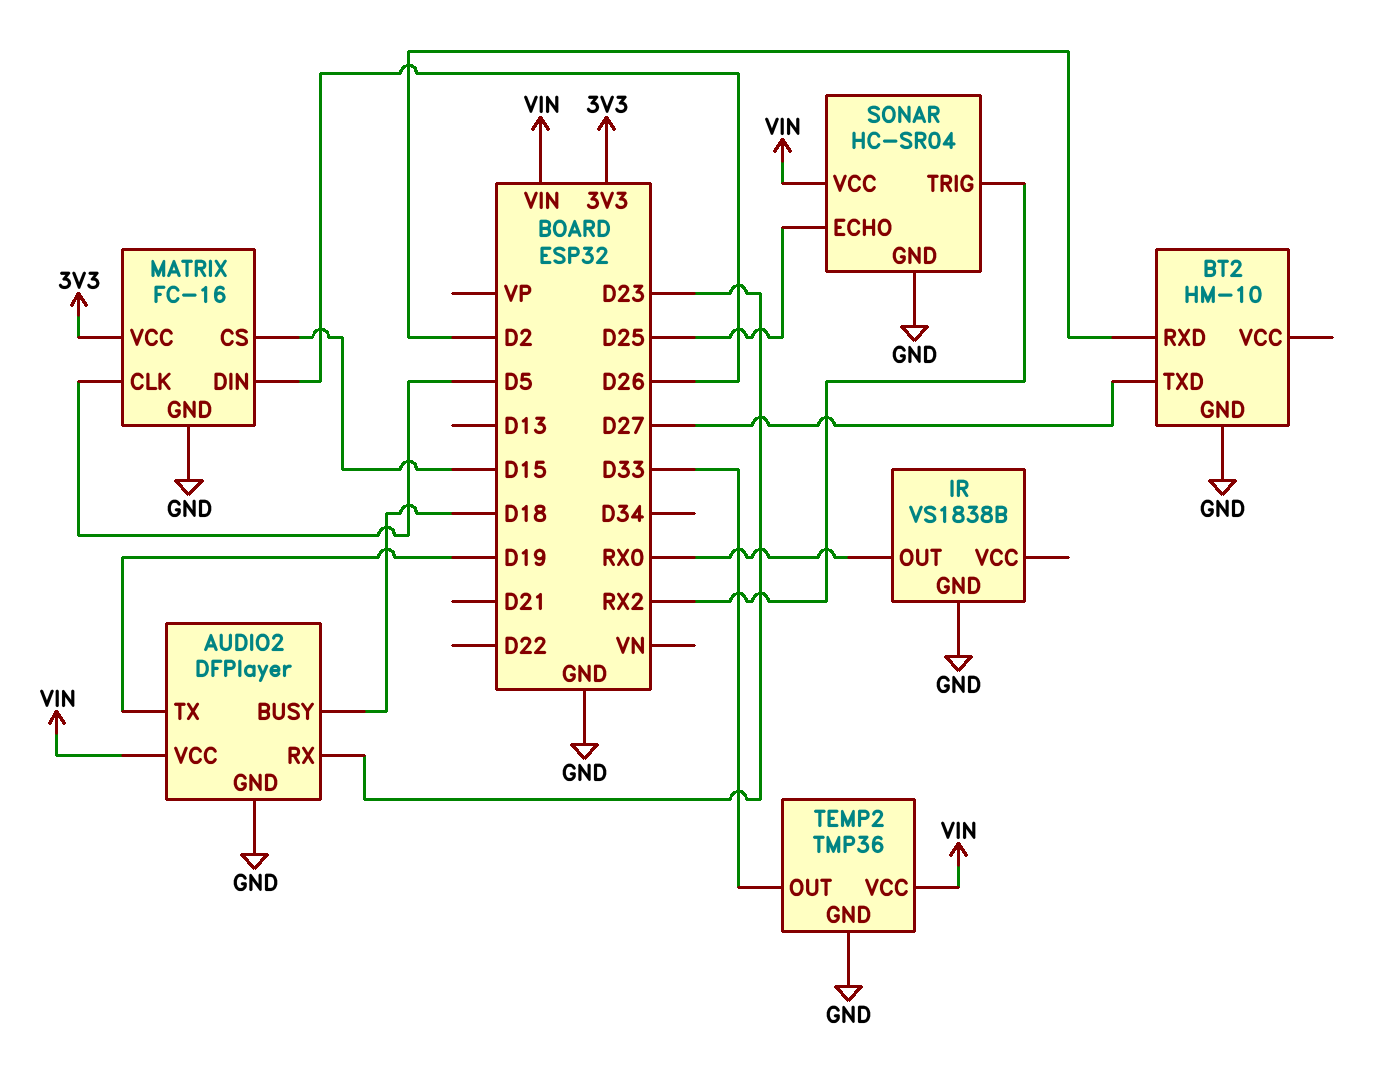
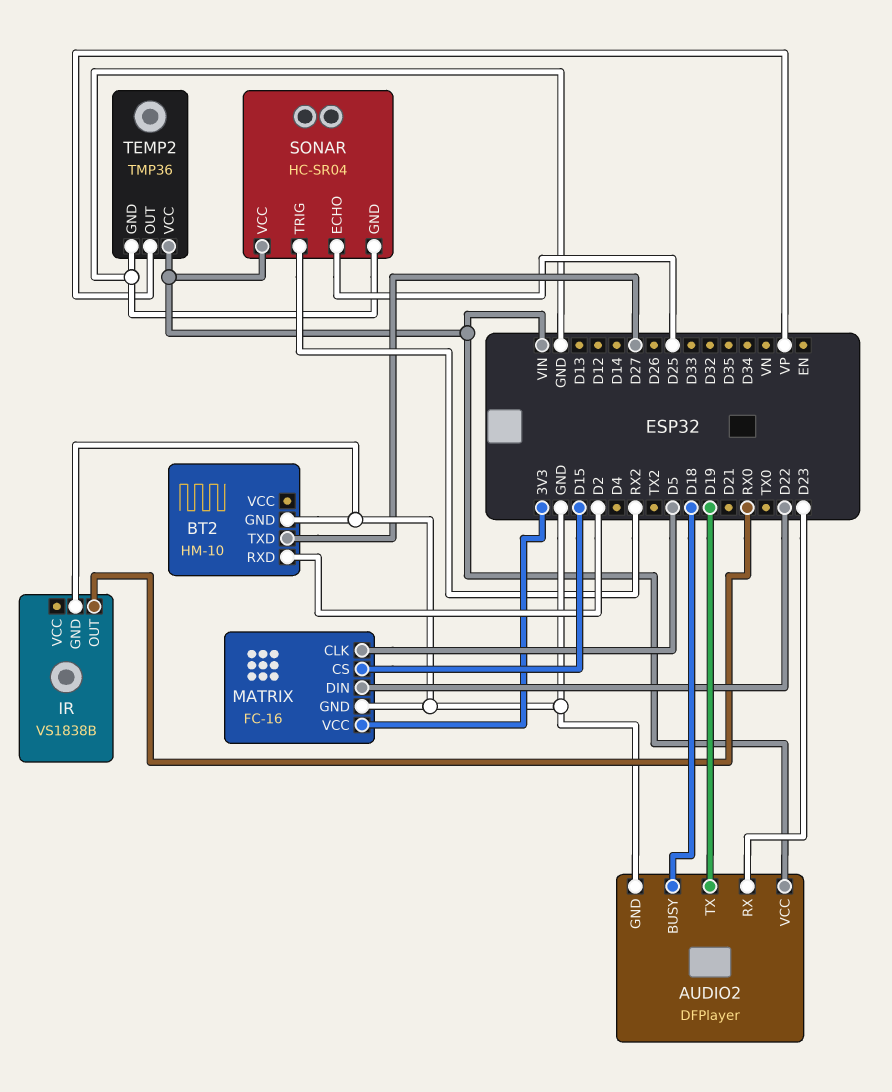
MATRIX pin DIN: D26 -> D22
TEMP2 pin OUT: D33 -> VP

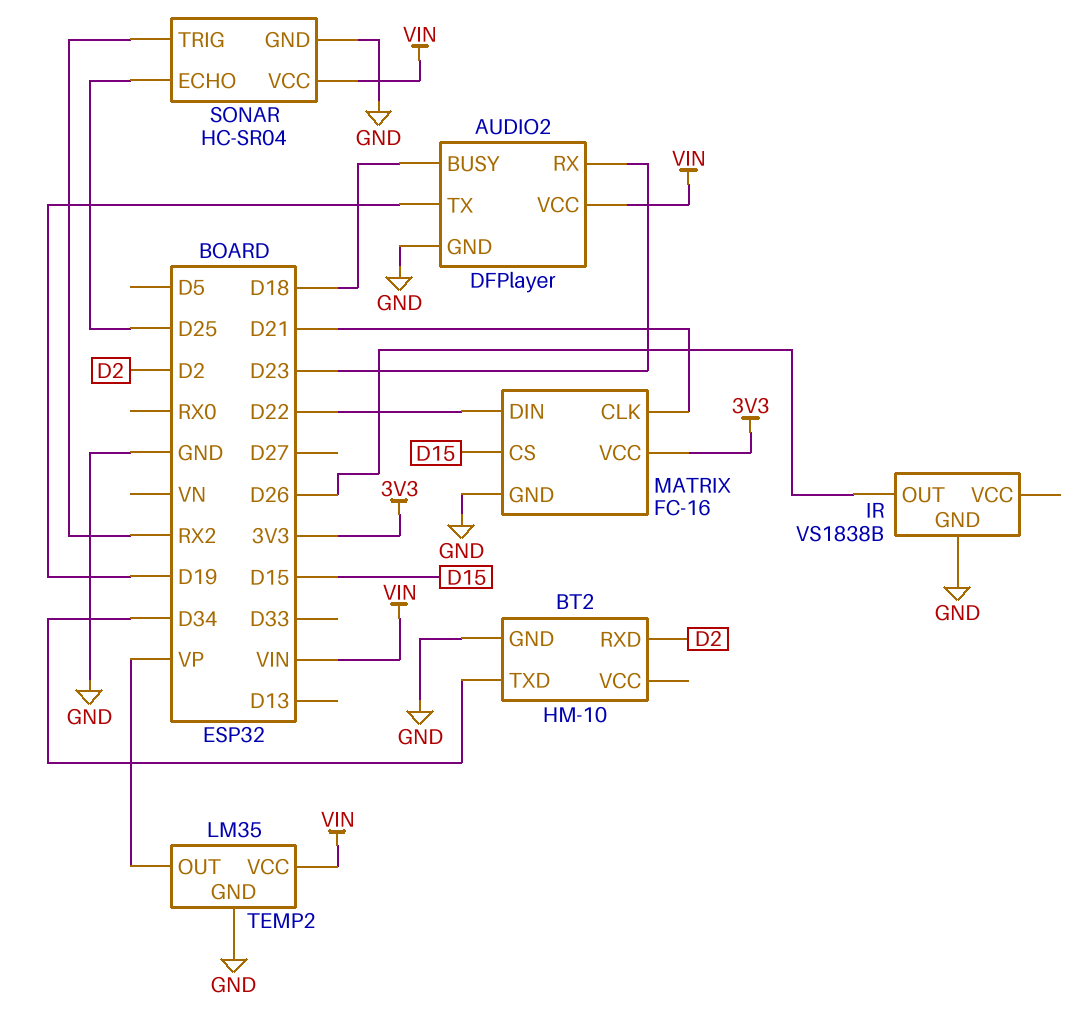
BT2 pin TXD: D27 -> D34
IR pin OUT: RX0 -> D26
MATRIX pin CLK: D5 -> D21
TEMP2: TMP36 -> LM35

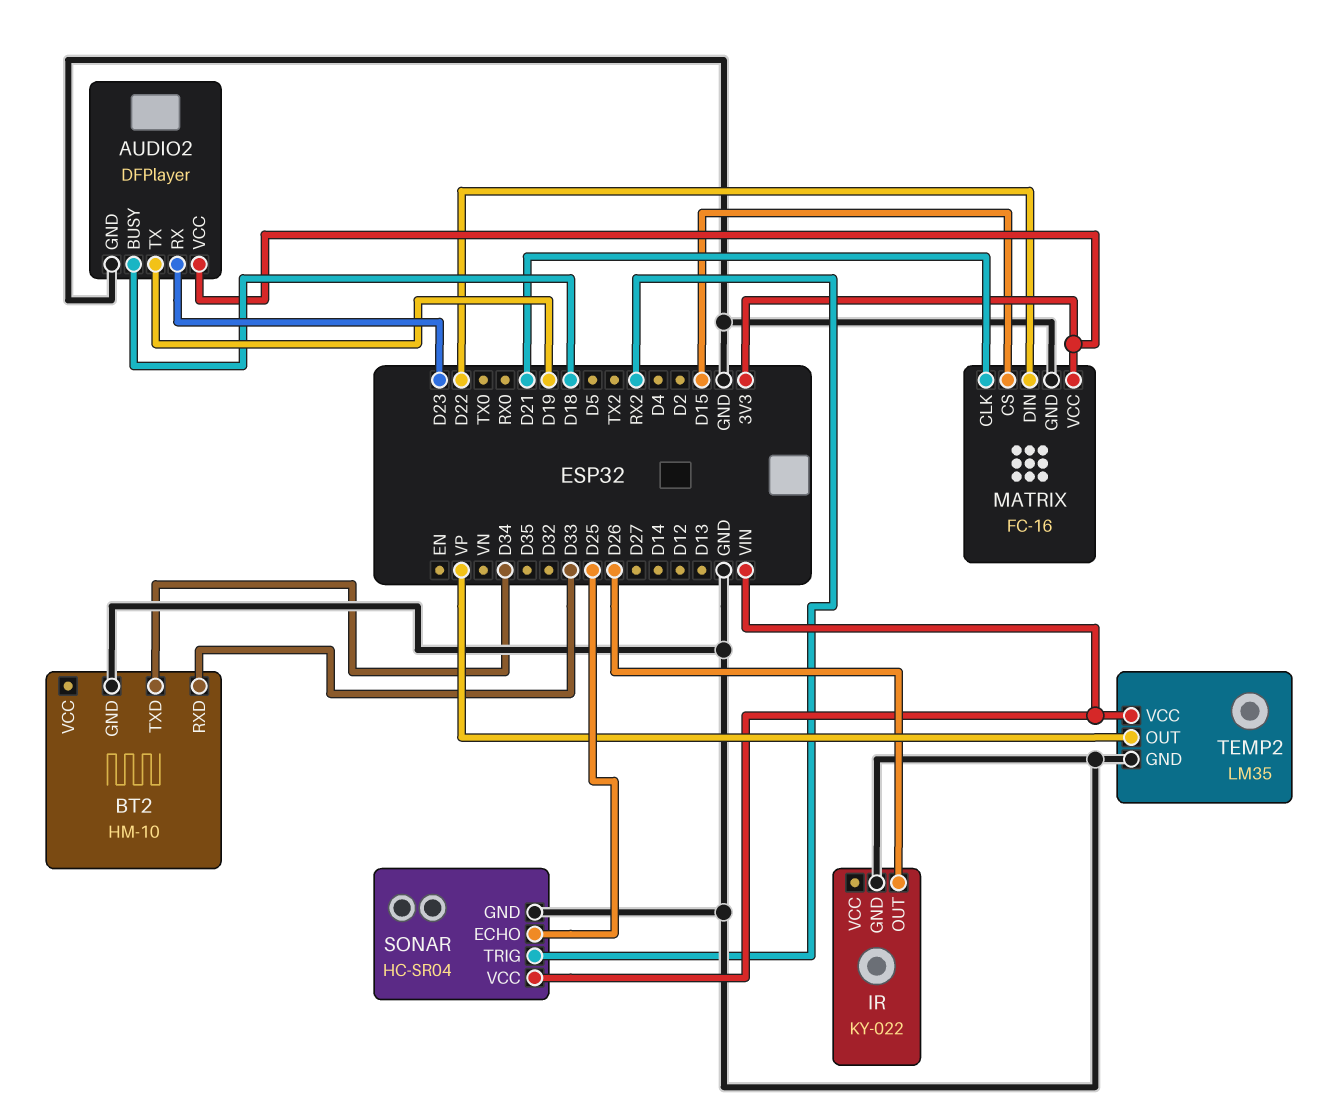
AUDIO2 pin VCC: VIN -> 3V3
BT2 pin RXD: D2 -> D33
IR: VS1838B -> KY-022

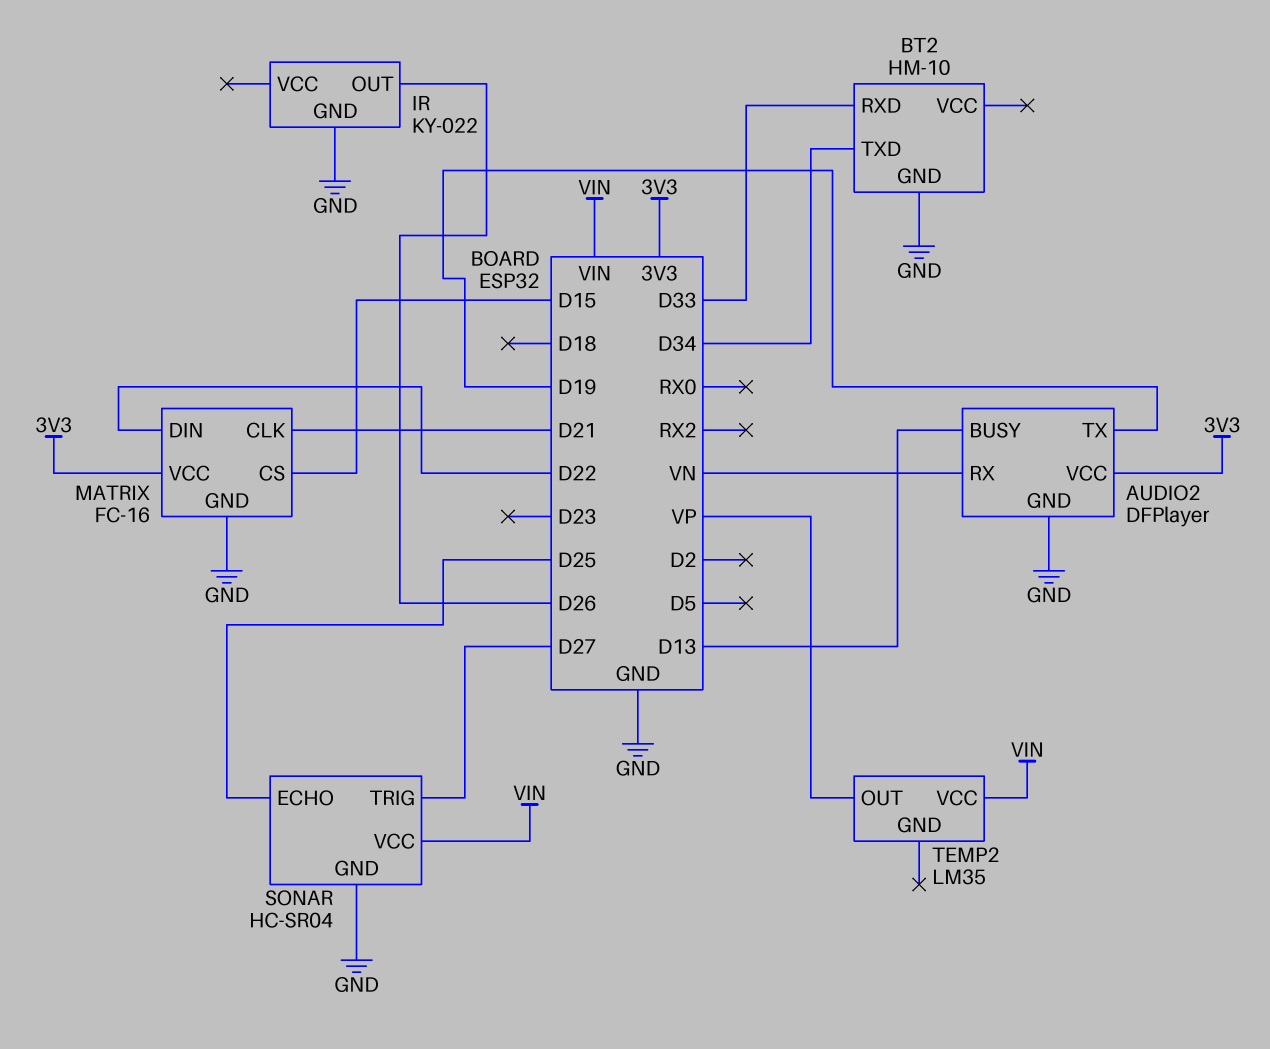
AUDIO2 pin BUSY: D18 -> D13
AUDIO2 pin RX: D23 -> VN
SONAR pin TRIG: RX2 -> D27
TEMP2 pin GND: GND -> none

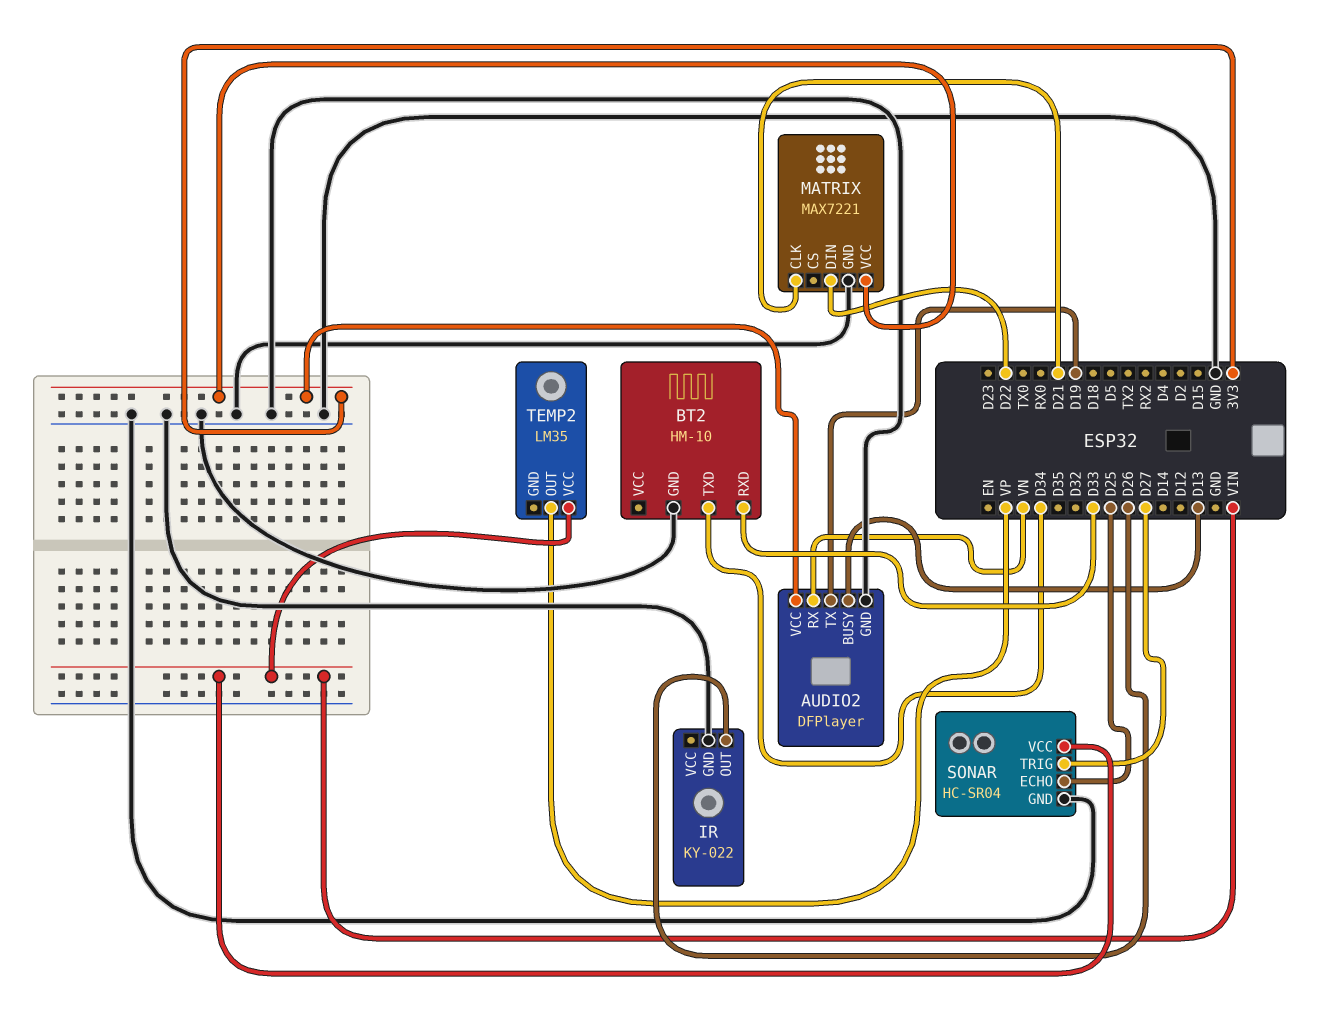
MATRIX: FC-16 -> MAX7221
MATRIX pin CS: D15 -> none

